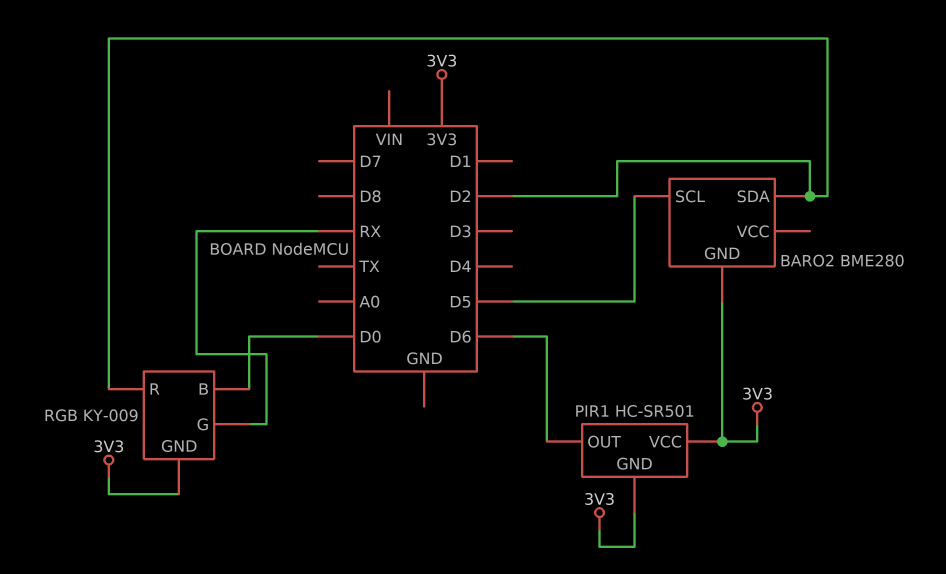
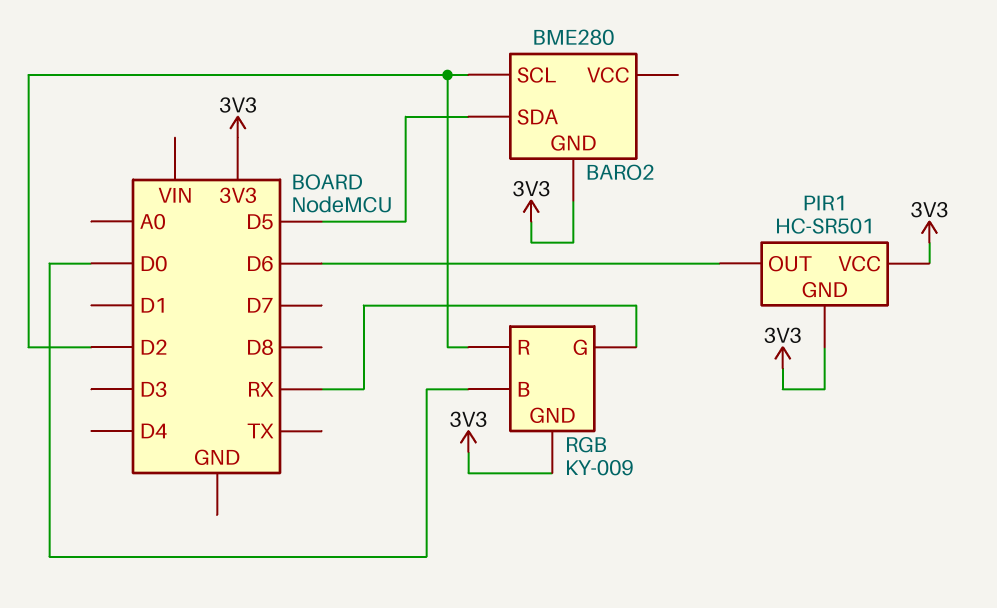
BARO2 pin SCL: D5 -> D2
BARO2 pin SDA: D2 -> D5

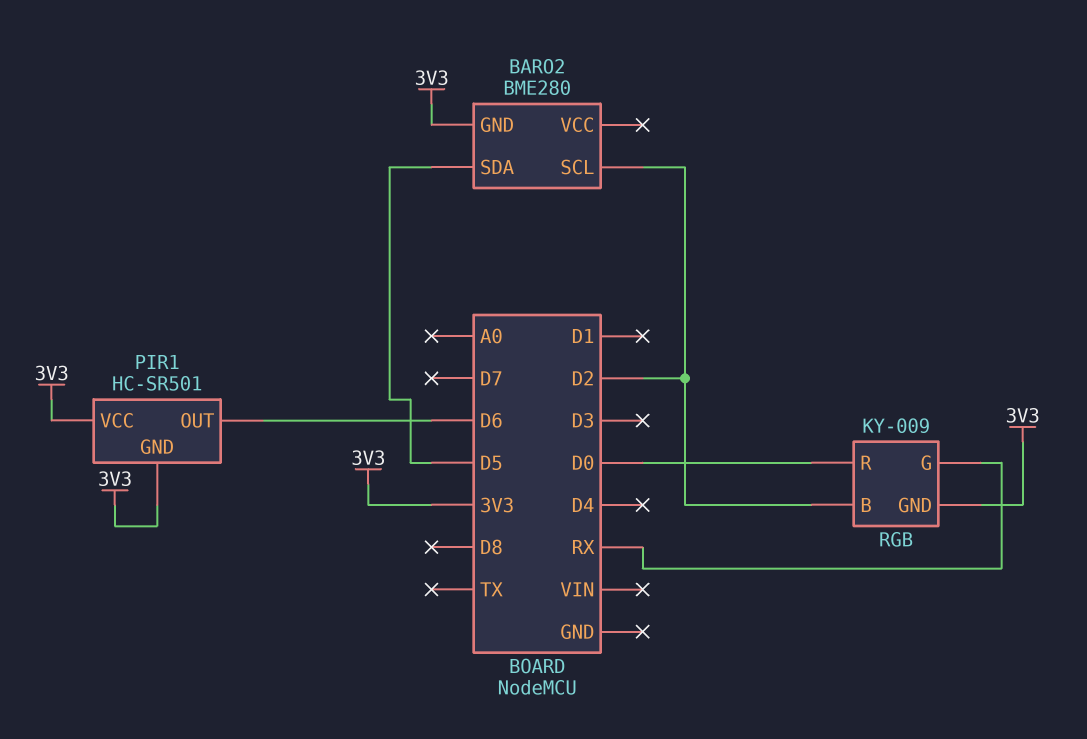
RGB pin B: D0 -> D2
RGB pin R: D2 -> D0

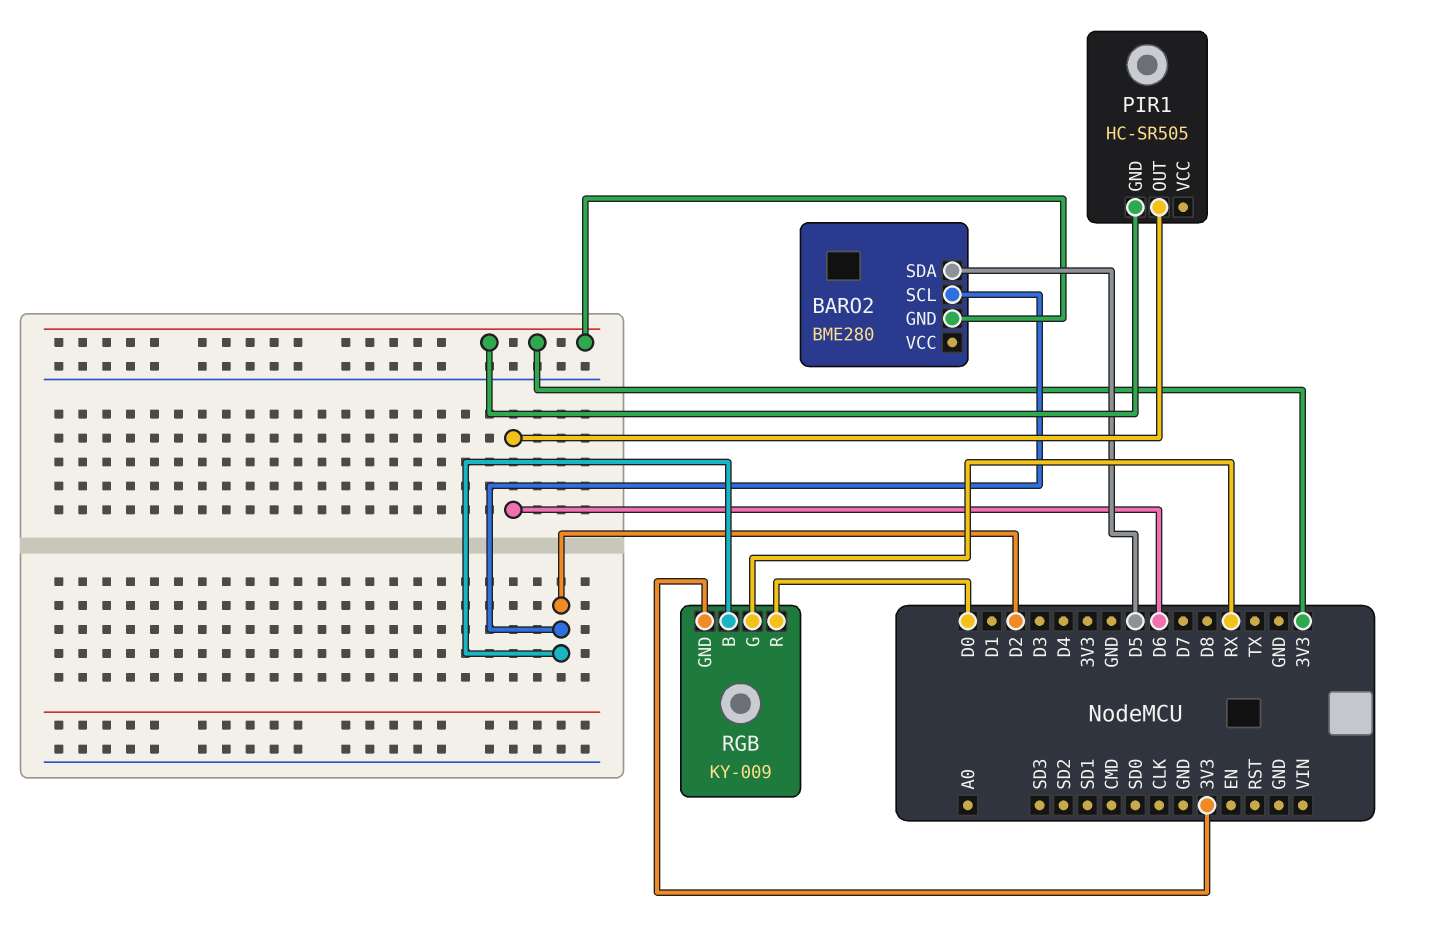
PIR1: HC-SR501 -> HC-SR505
PIR1 pin VCC: 3V3 -> none

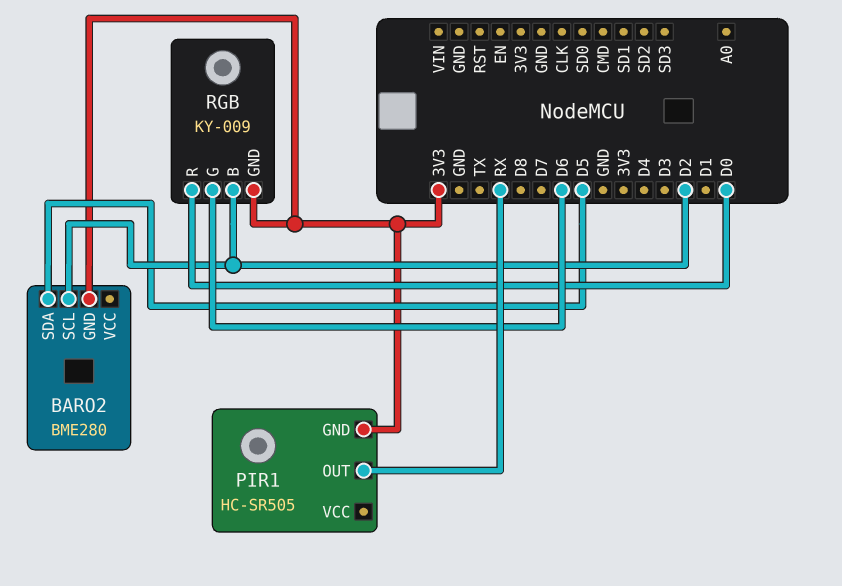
PIR1 pin OUT: D6 -> RX
RGB pin G: RX -> D6

